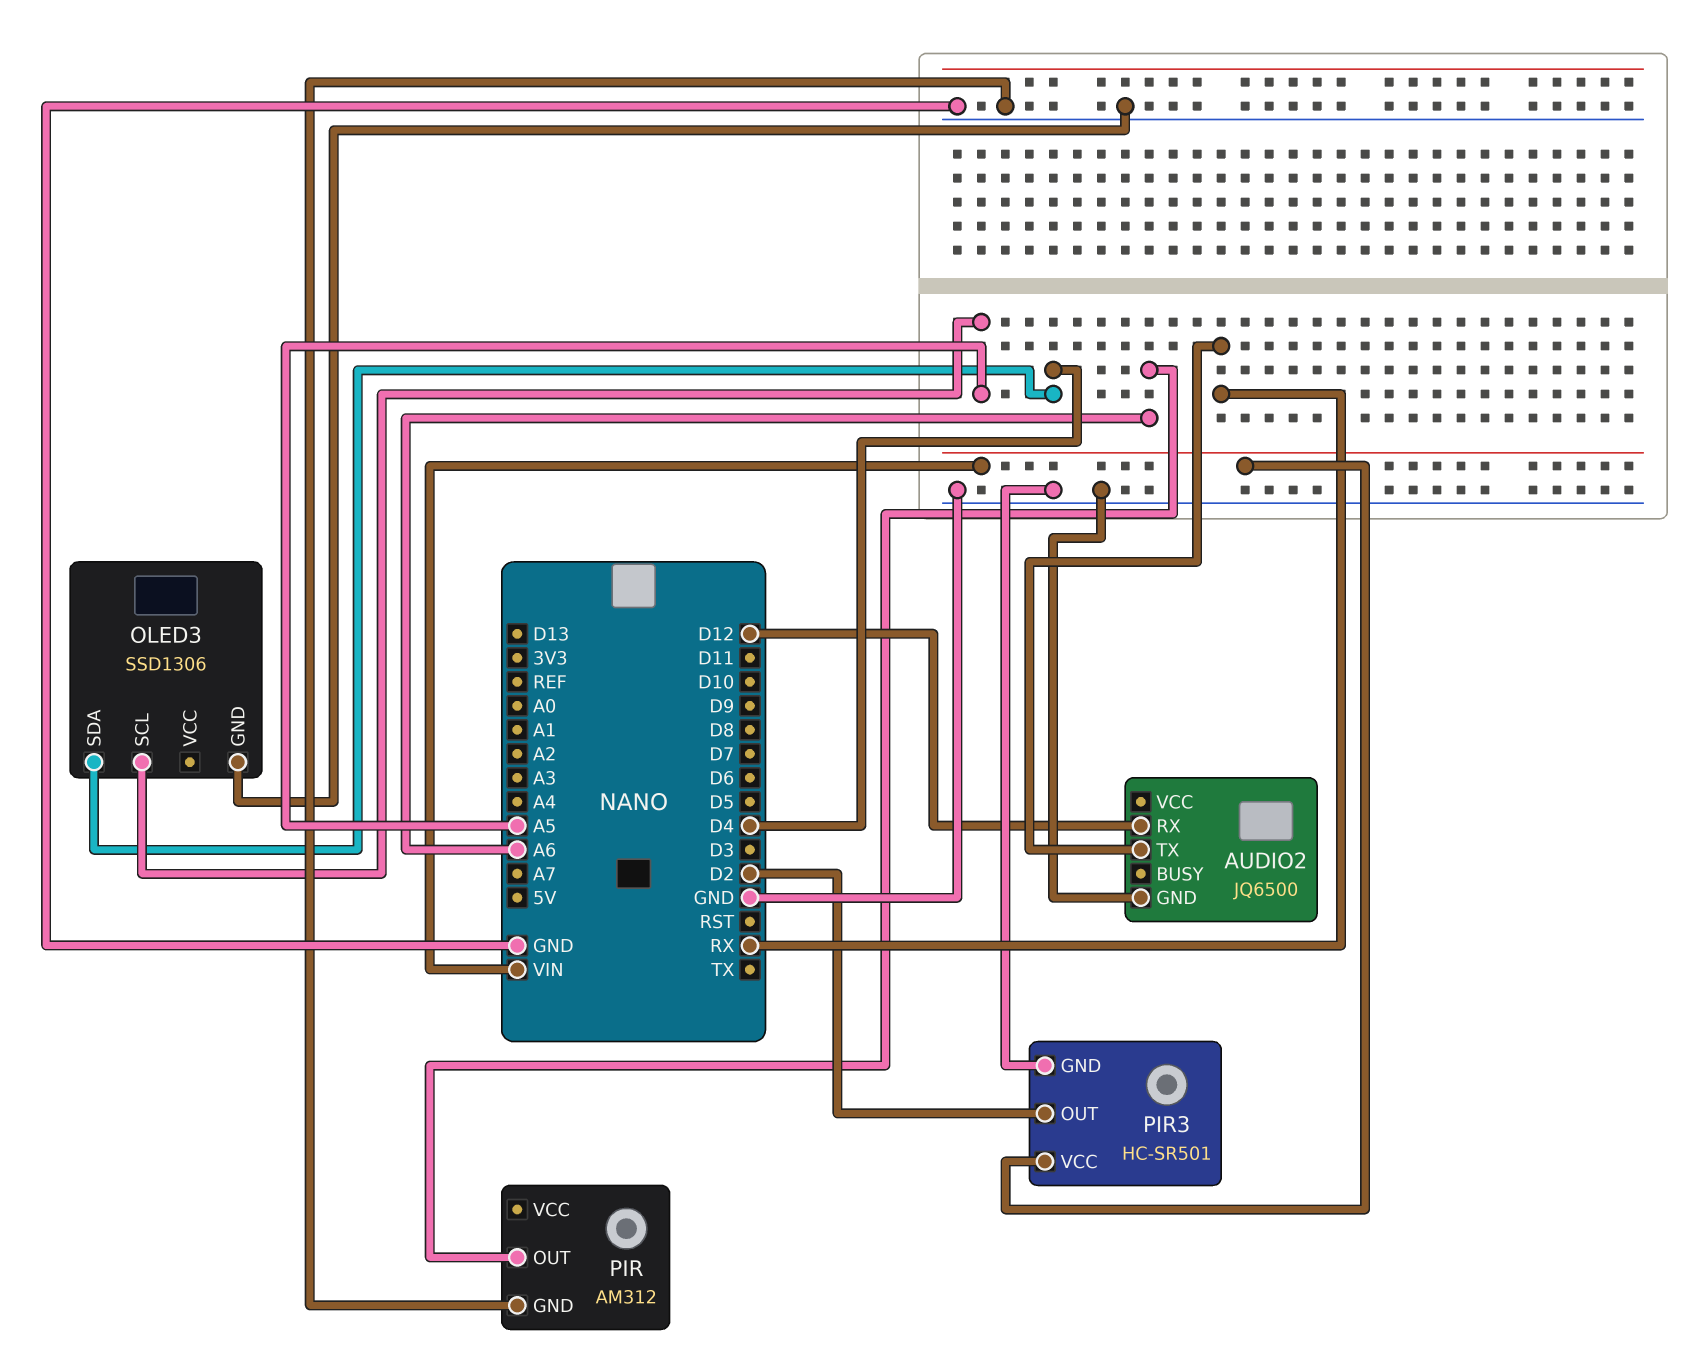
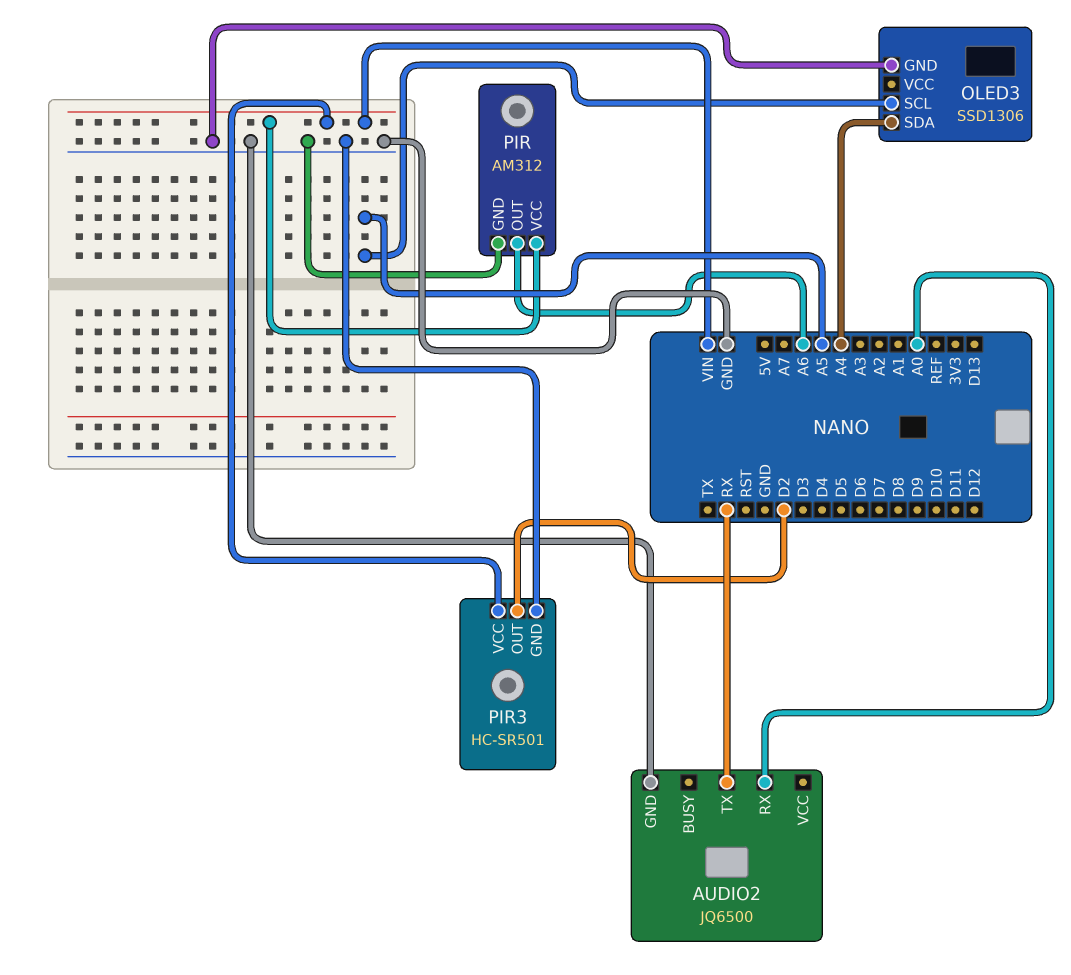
AUDIO2 pin RX: D12 -> A0
OLED3 pin SDA: D4 -> A4
PIR pin VCC: none -> VIN

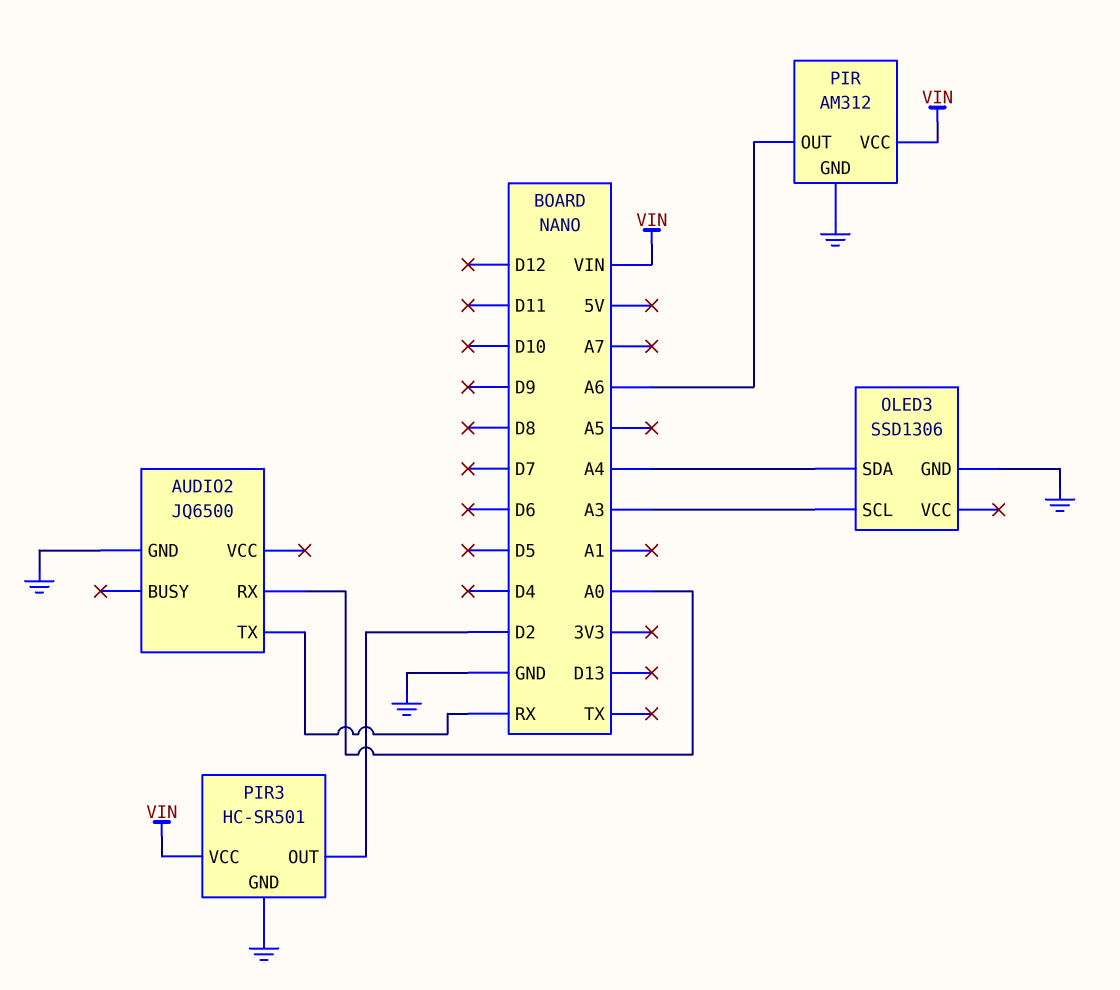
OLED3 pin SCL: A5 -> A3

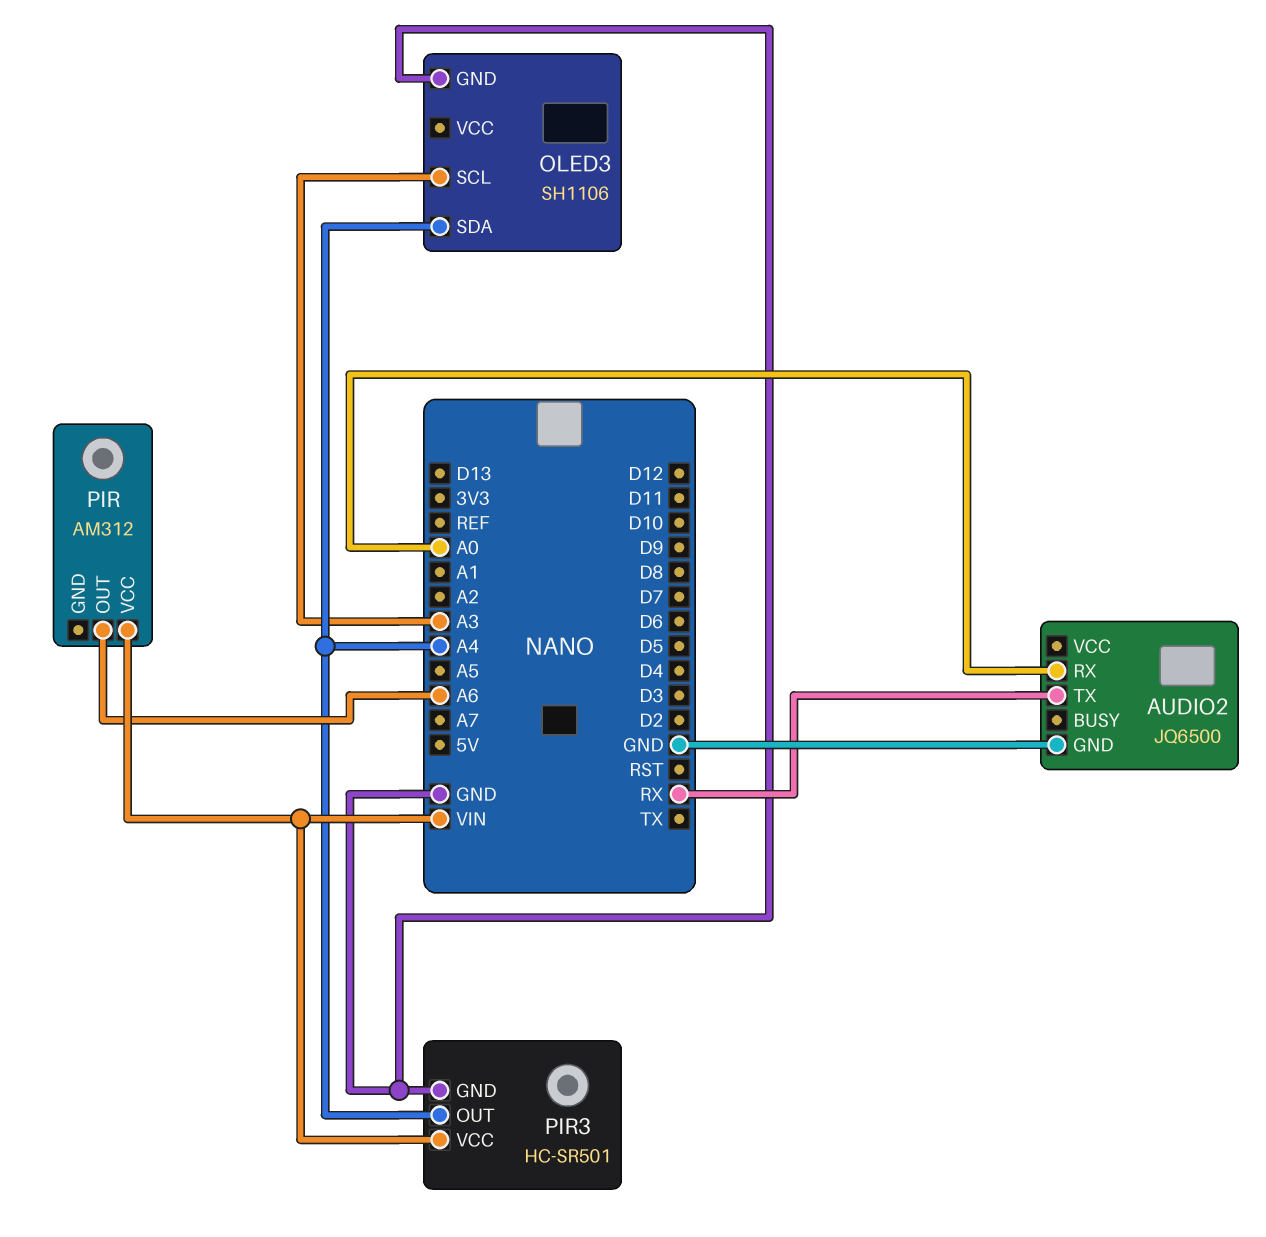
OLED3: SSD1306 -> SH1106
PIR pin GND: GND -> none
PIR3 pin OUT: D2 -> A4

